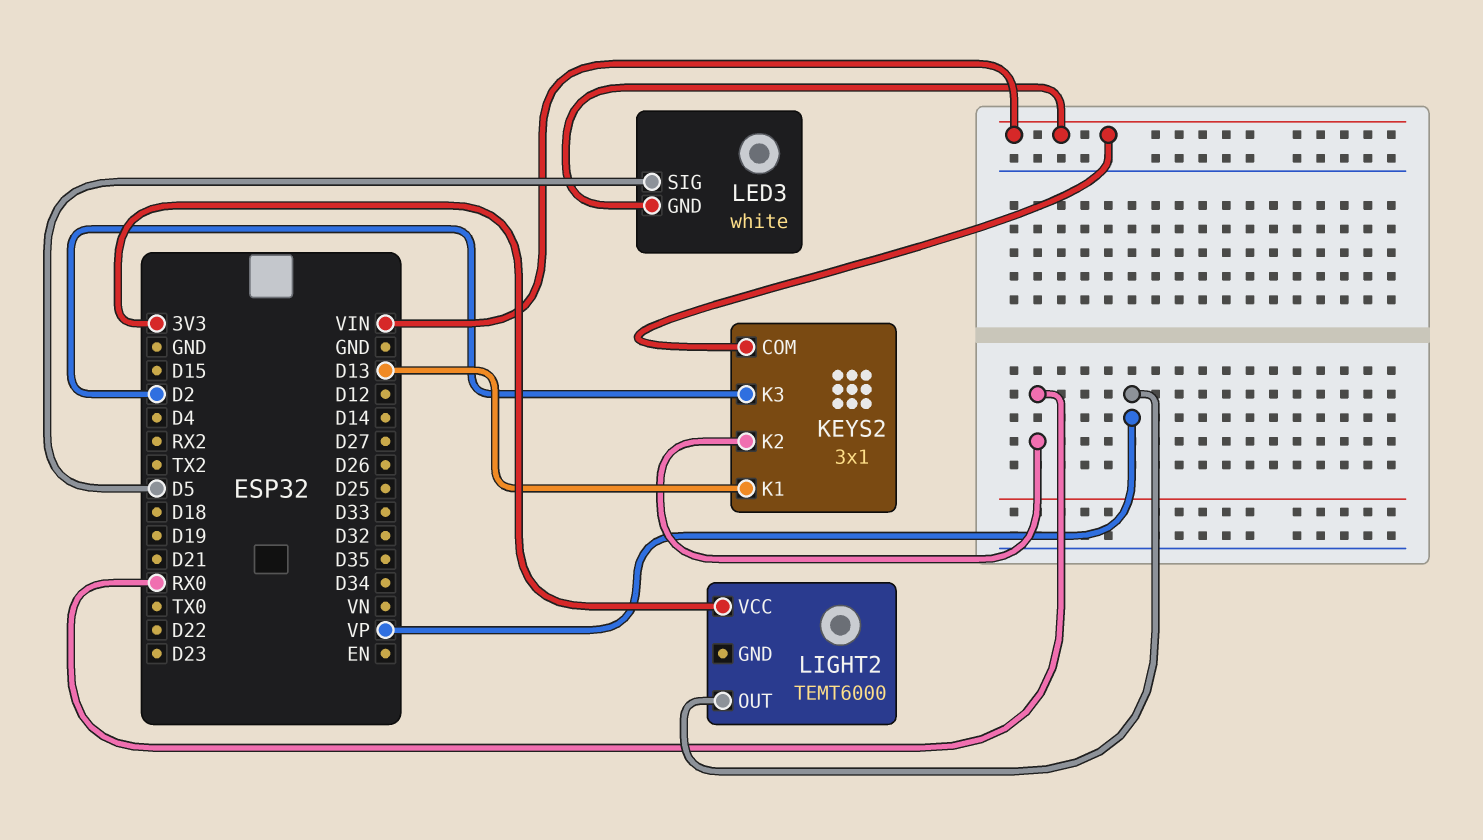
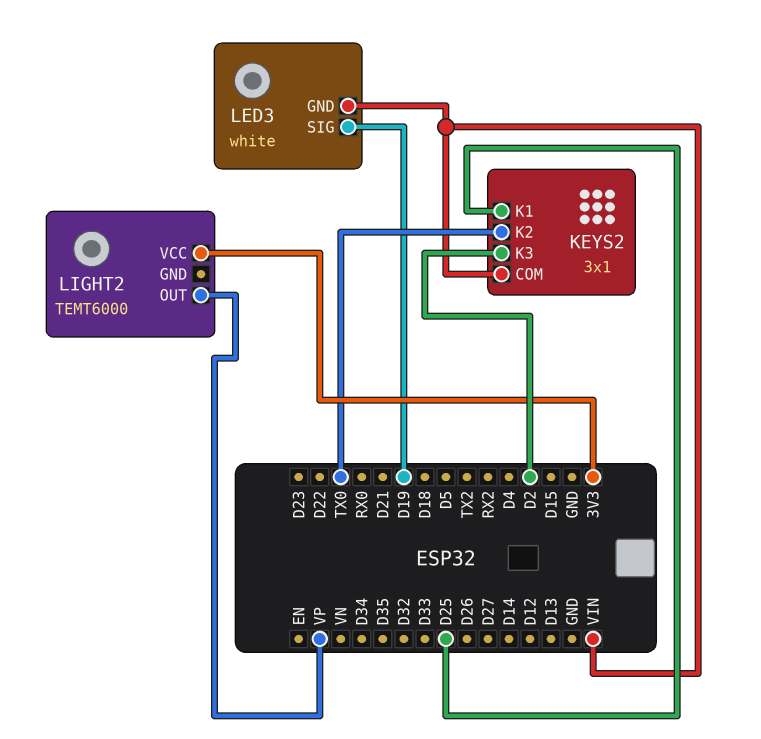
KEYS2 pin K1: D13 -> D25
KEYS2 pin K2: RX0 -> TX0
LED3 pin SIG: D5 -> D19

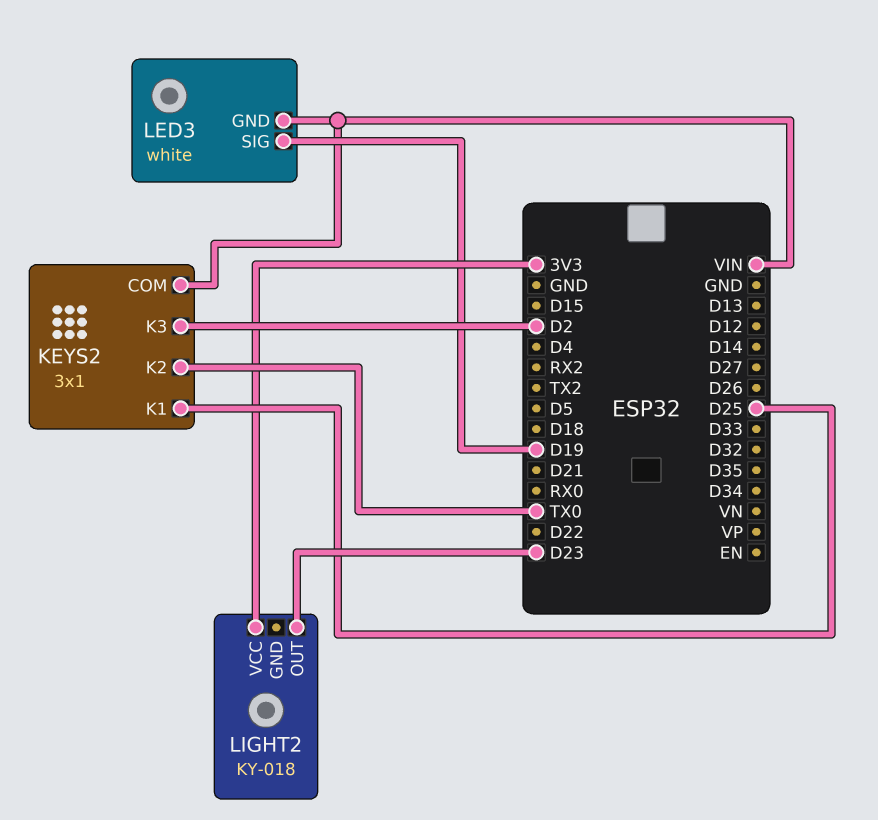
LIGHT2: TEMT6000 -> KY-018
LIGHT2 pin OUT: VP -> D23

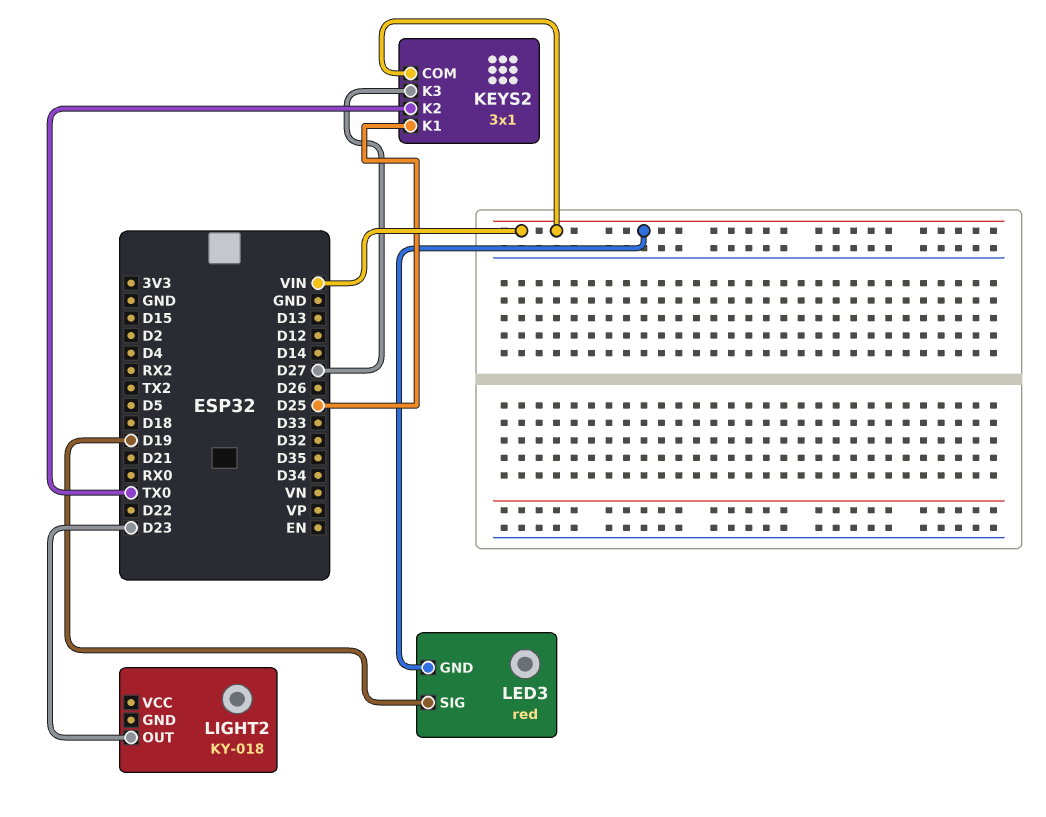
KEYS2 pin K3: D2 -> D27
LED3: white -> red
LIGHT2 pin VCC: 3V3 -> none

